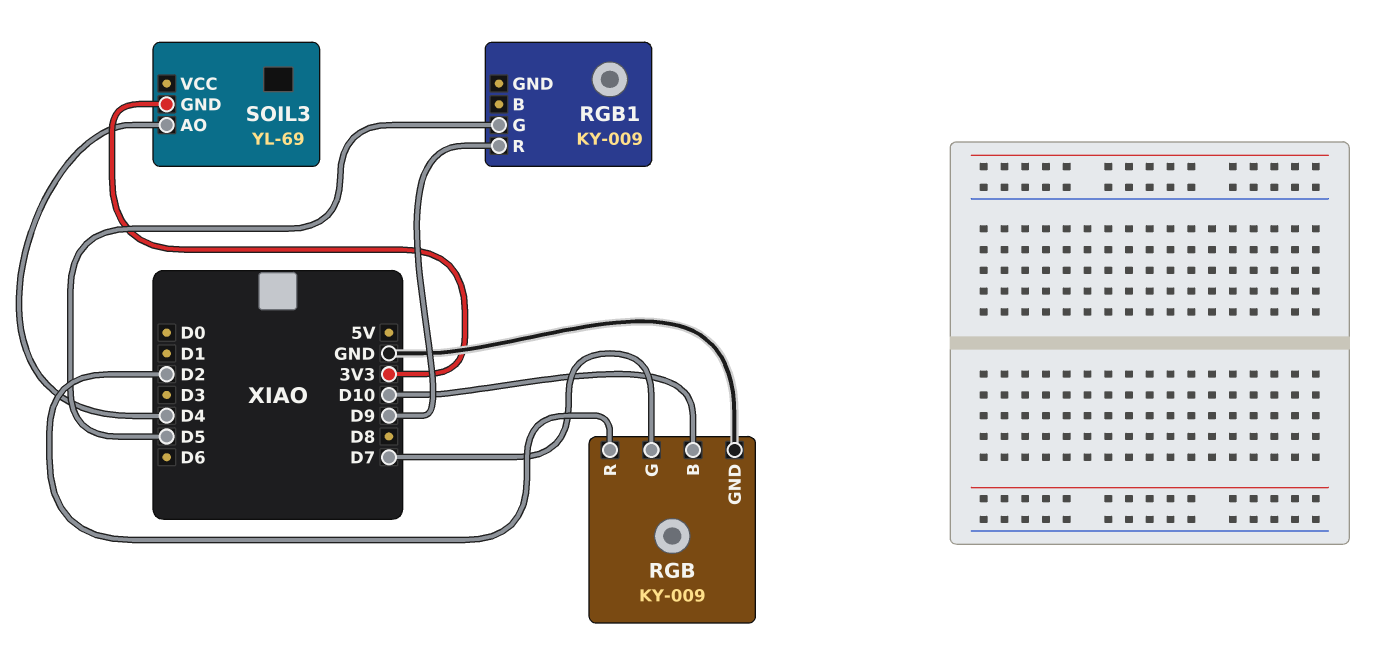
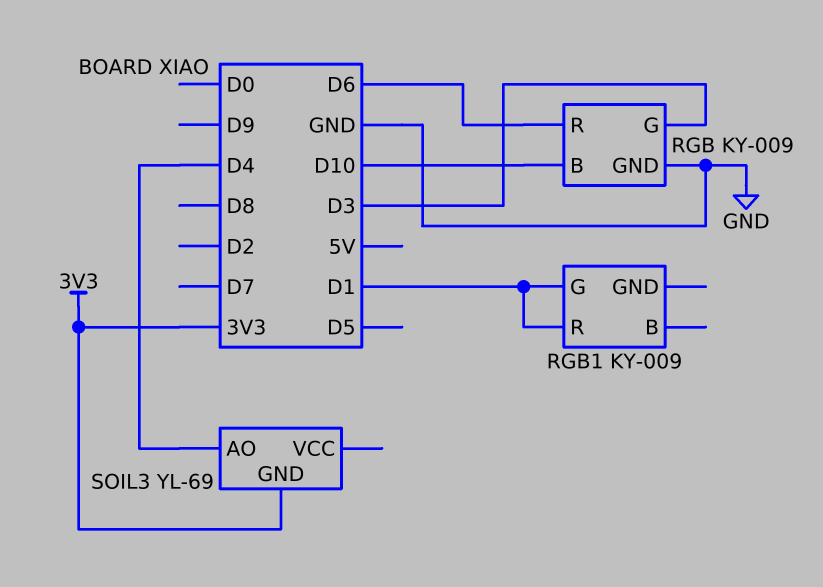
RGB pin G: D7 -> D3
RGB pin R: D2 -> D6
RGB1 pin G: D5 -> D1
RGB1 pin R: D9 -> D1

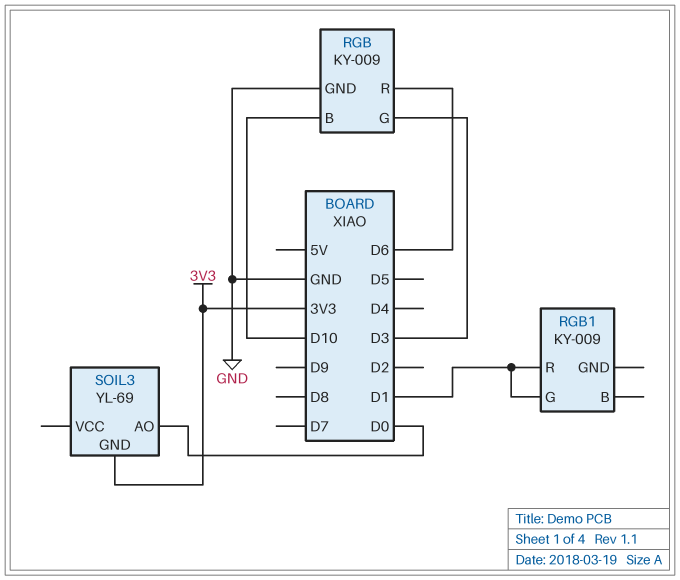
SOIL3 pin AO: D4 -> D0

